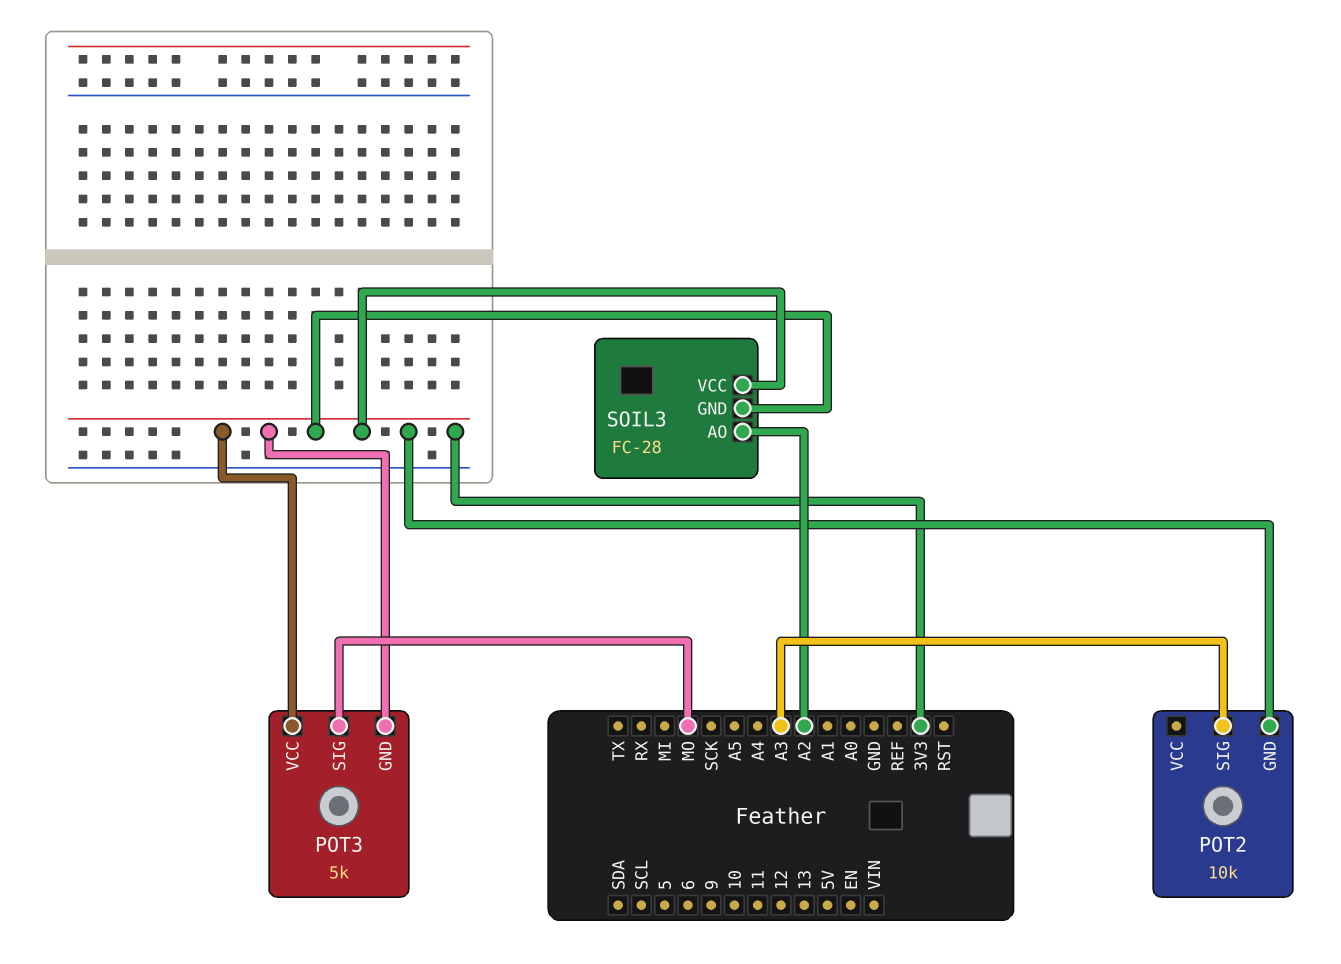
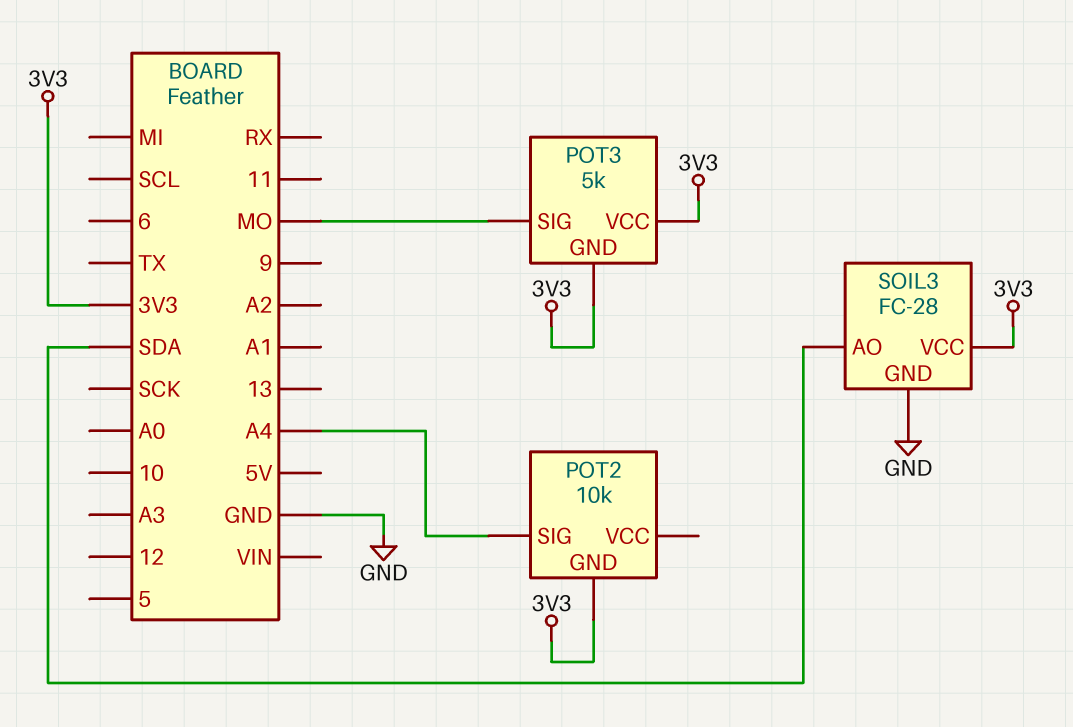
POT2 pin SIG: A3 -> A4
SOIL3 pin AO: A2 -> SDA
SOIL3 pin GND: 3V3 -> GND

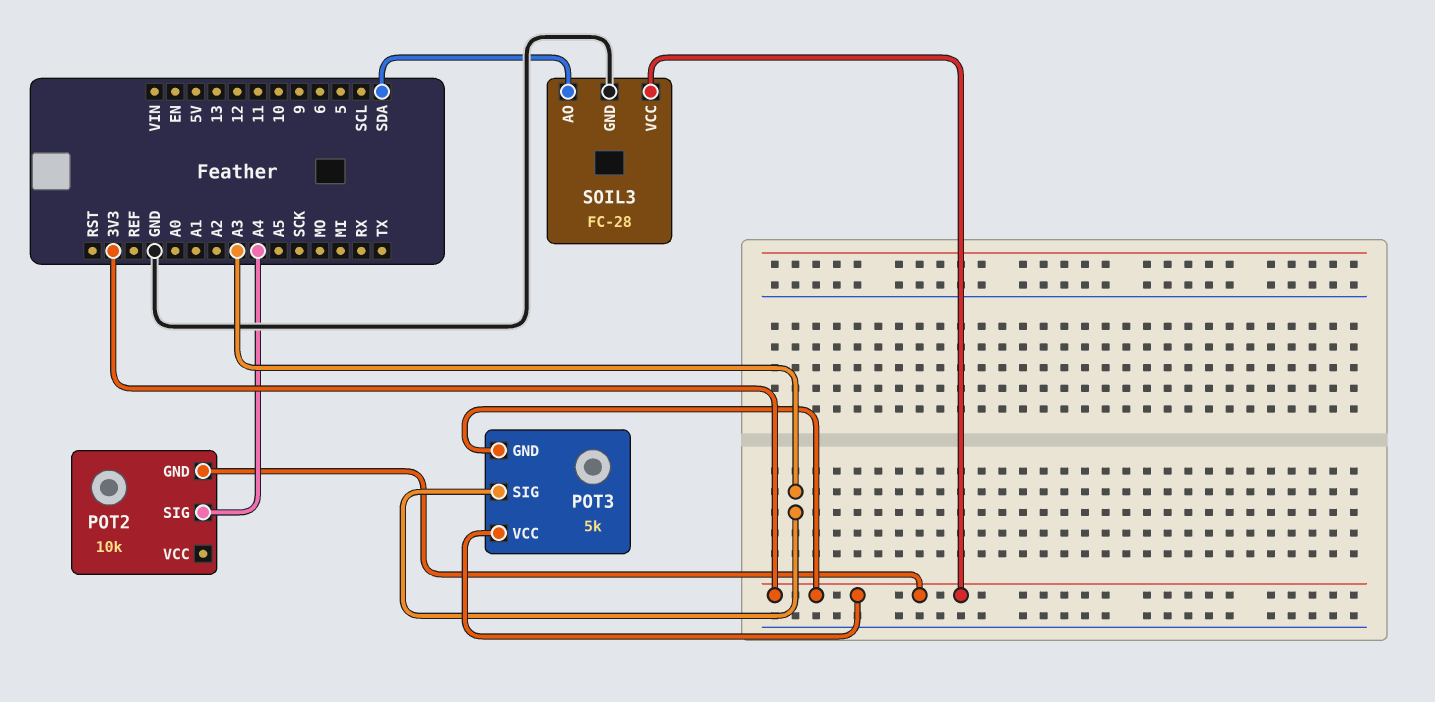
POT3 pin SIG: MO -> A3

